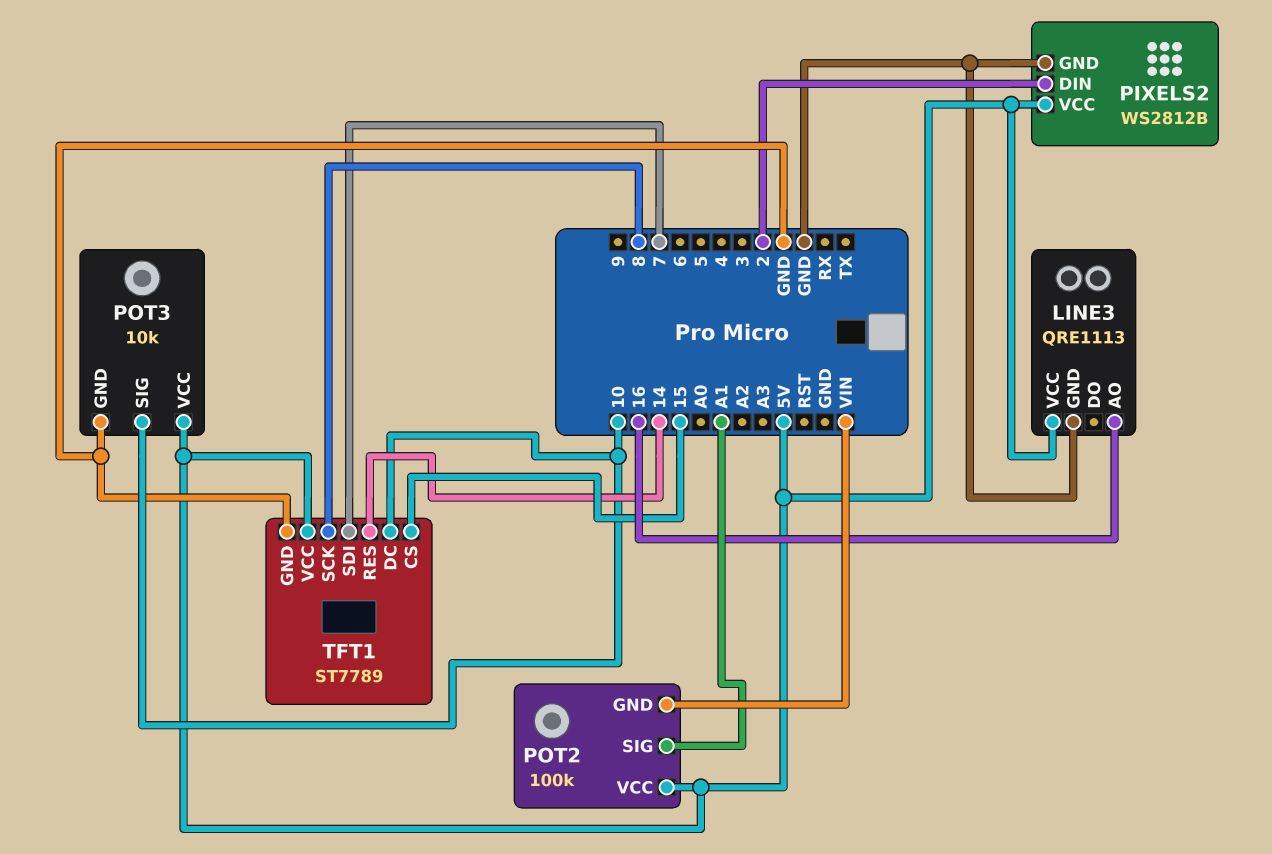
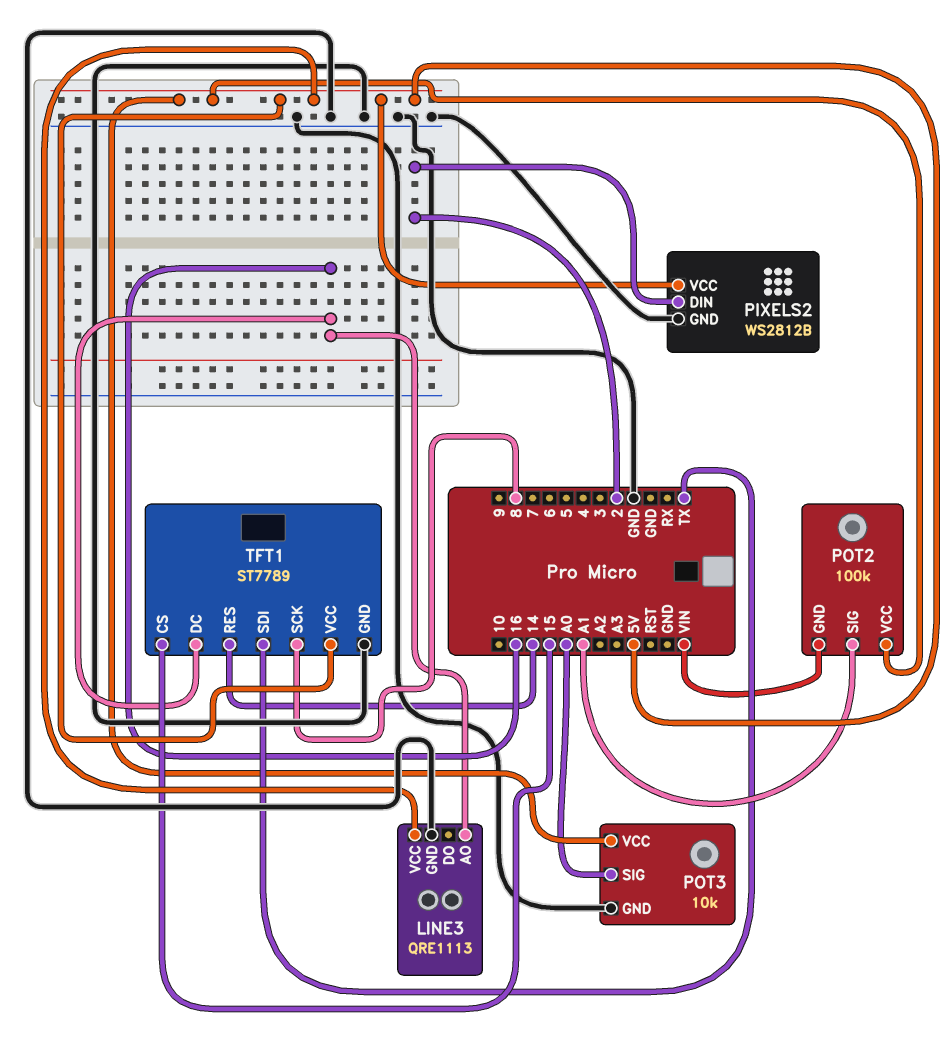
POT3 pin SIG: 10 -> A0
TFT1 pin DC: 10 -> 16
TFT1 pin SDI: 7 -> TX

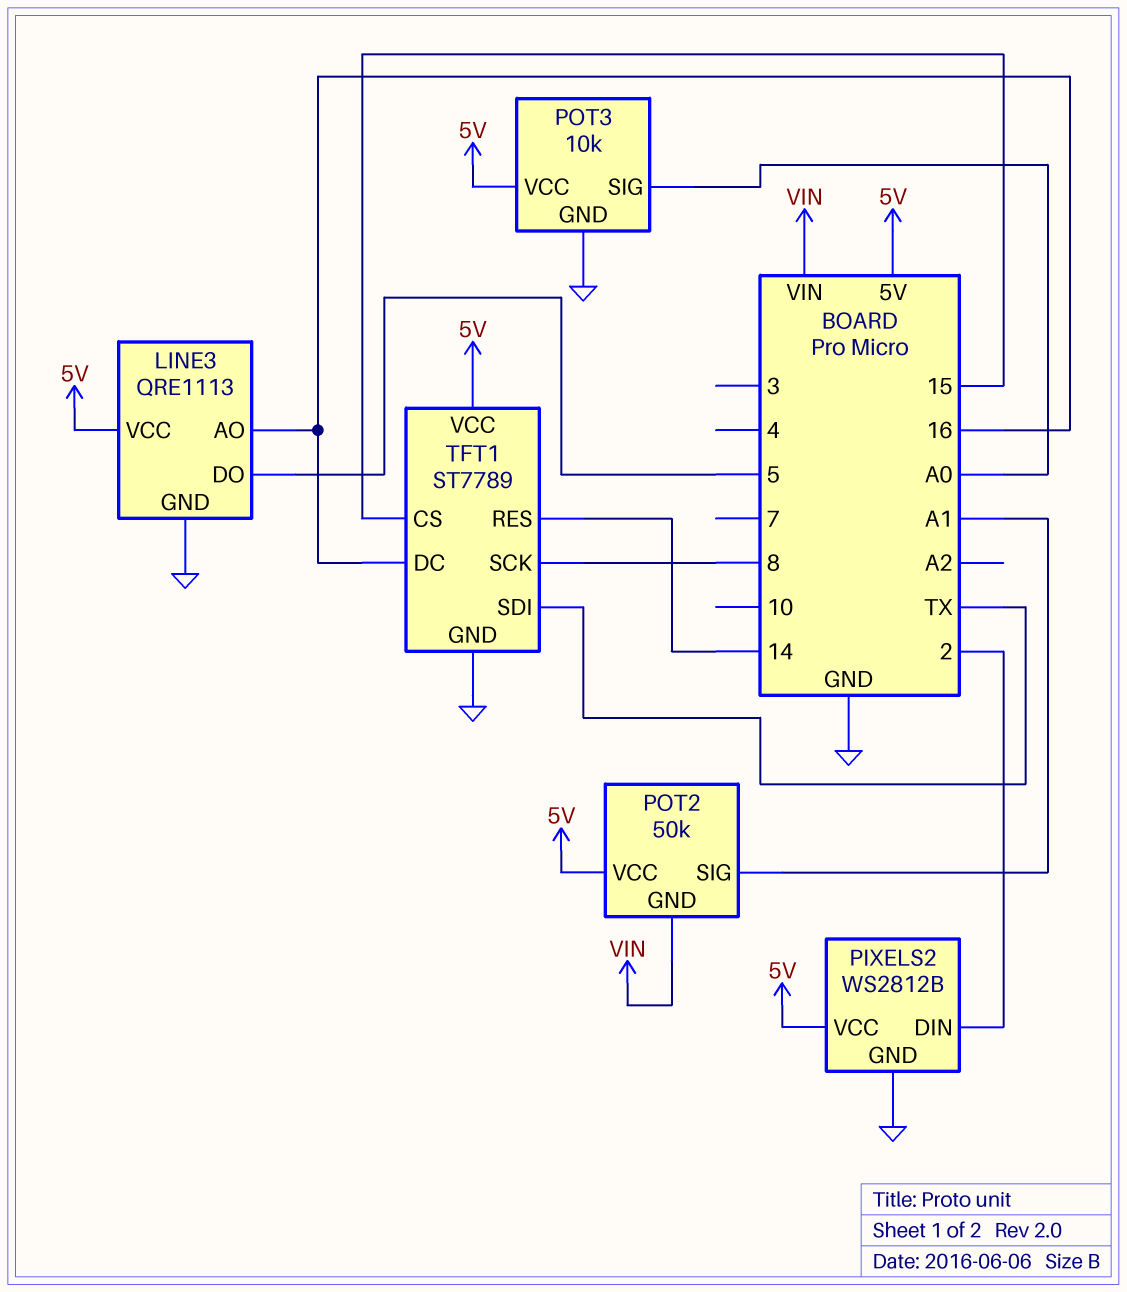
LINE3 pin DO: none -> 5
POT2: 100k -> 50k

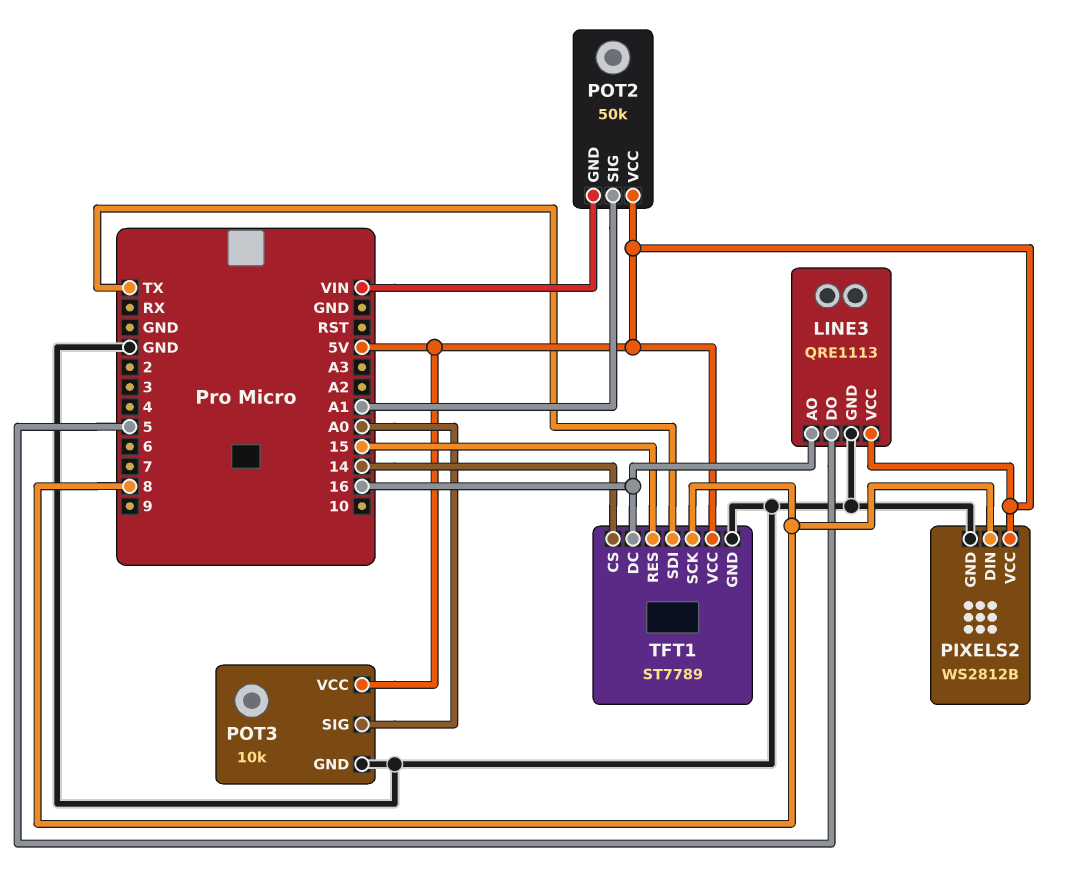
PIXELS2 pin DIN: 2 -> 8
TFT1 pin CS: 15 -> 14
TFT1 pin RES: 14 -> 15

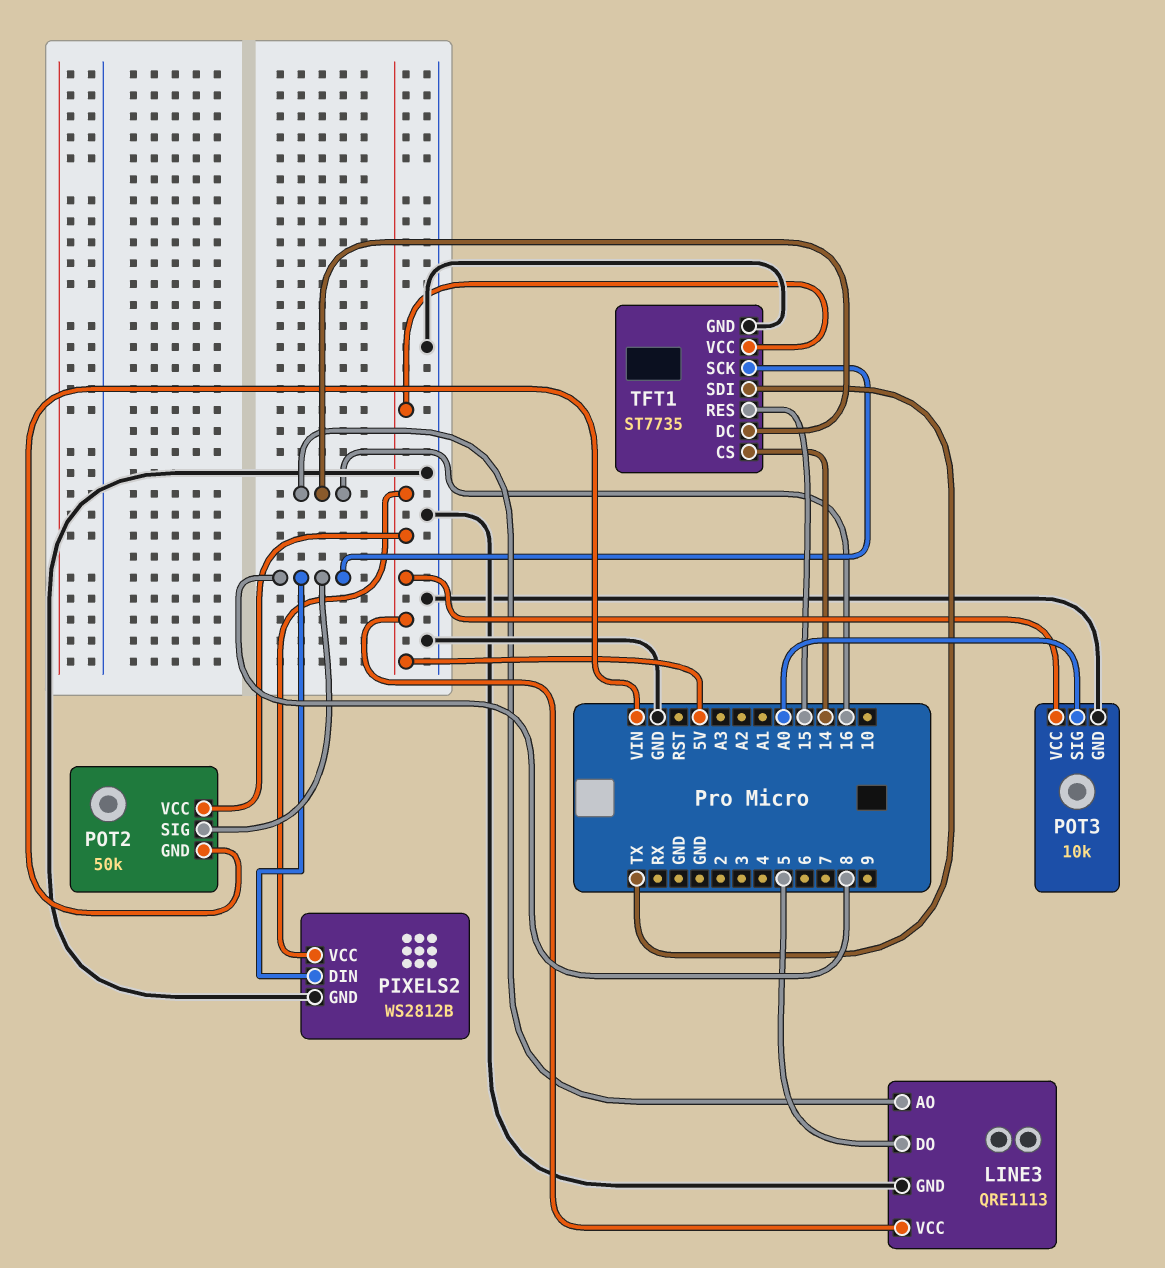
POT2 pin SIG: A1 -> 8
TFT1: ST7789 -> ST7735

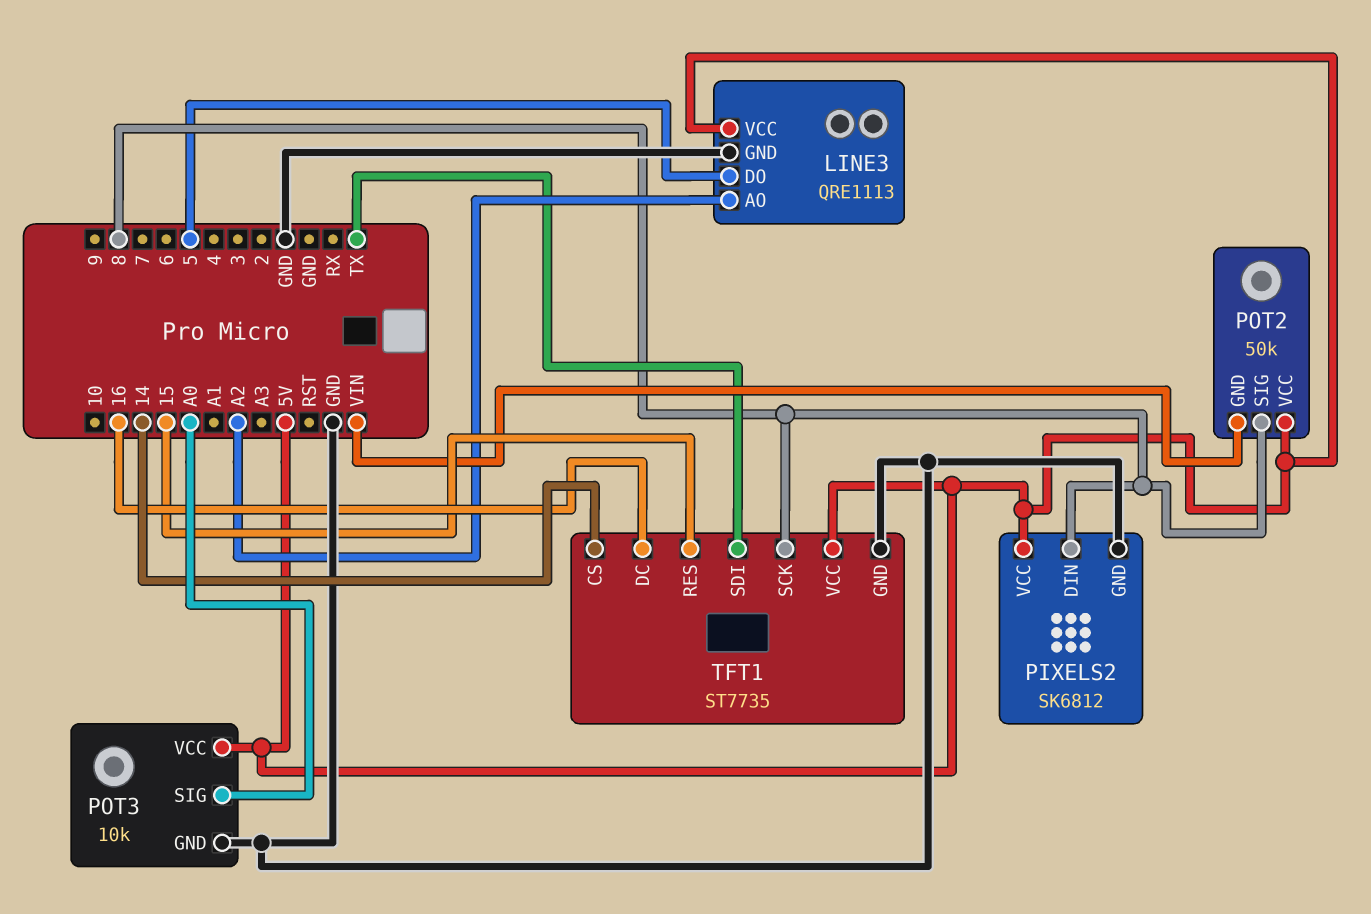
LINE3 pin AO: 16 -> A2
PIXELS2: WS2812B -> SK6812

